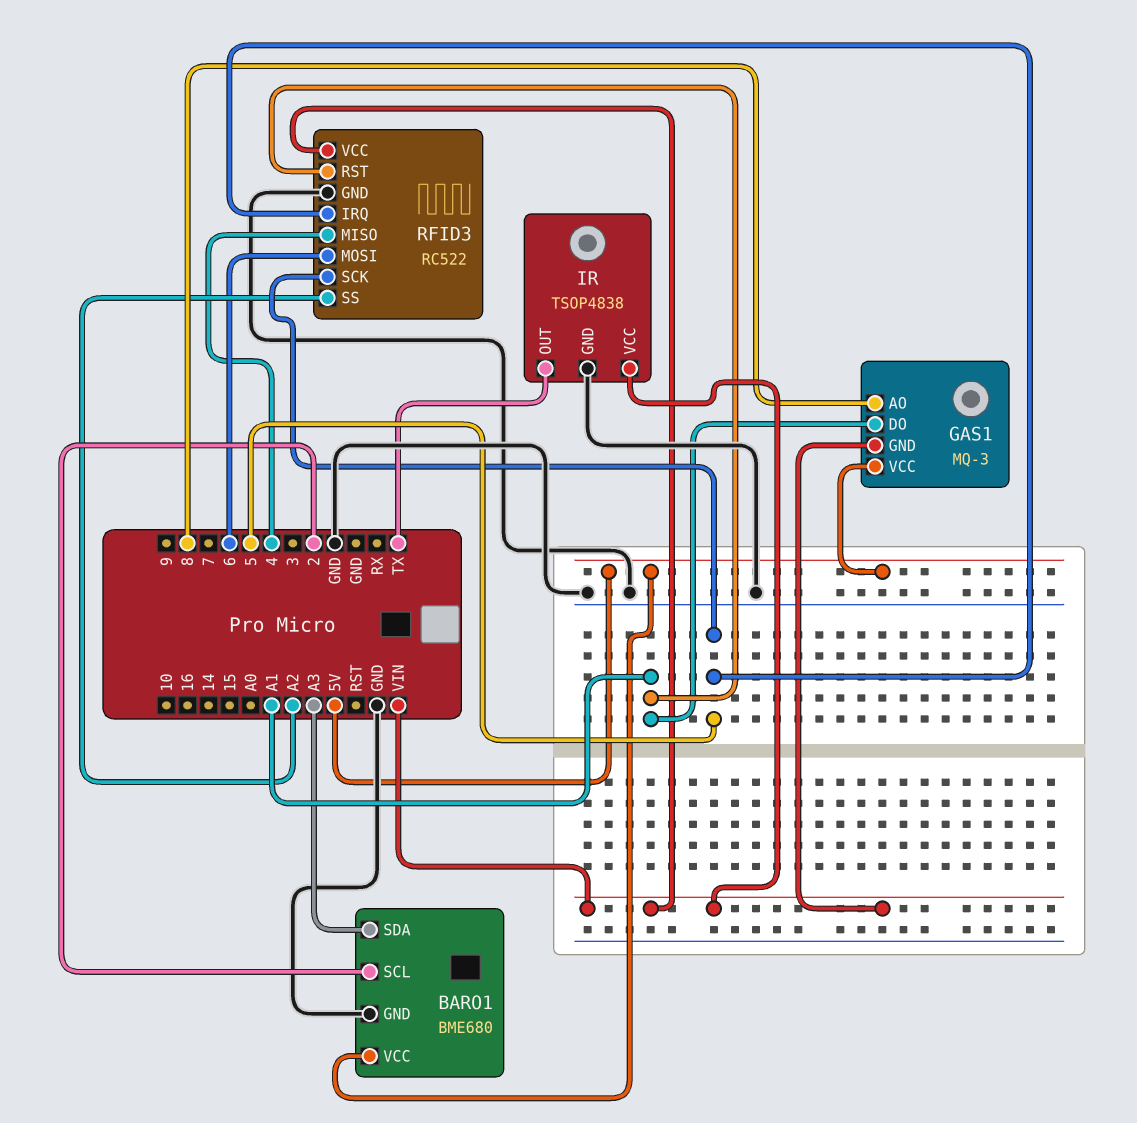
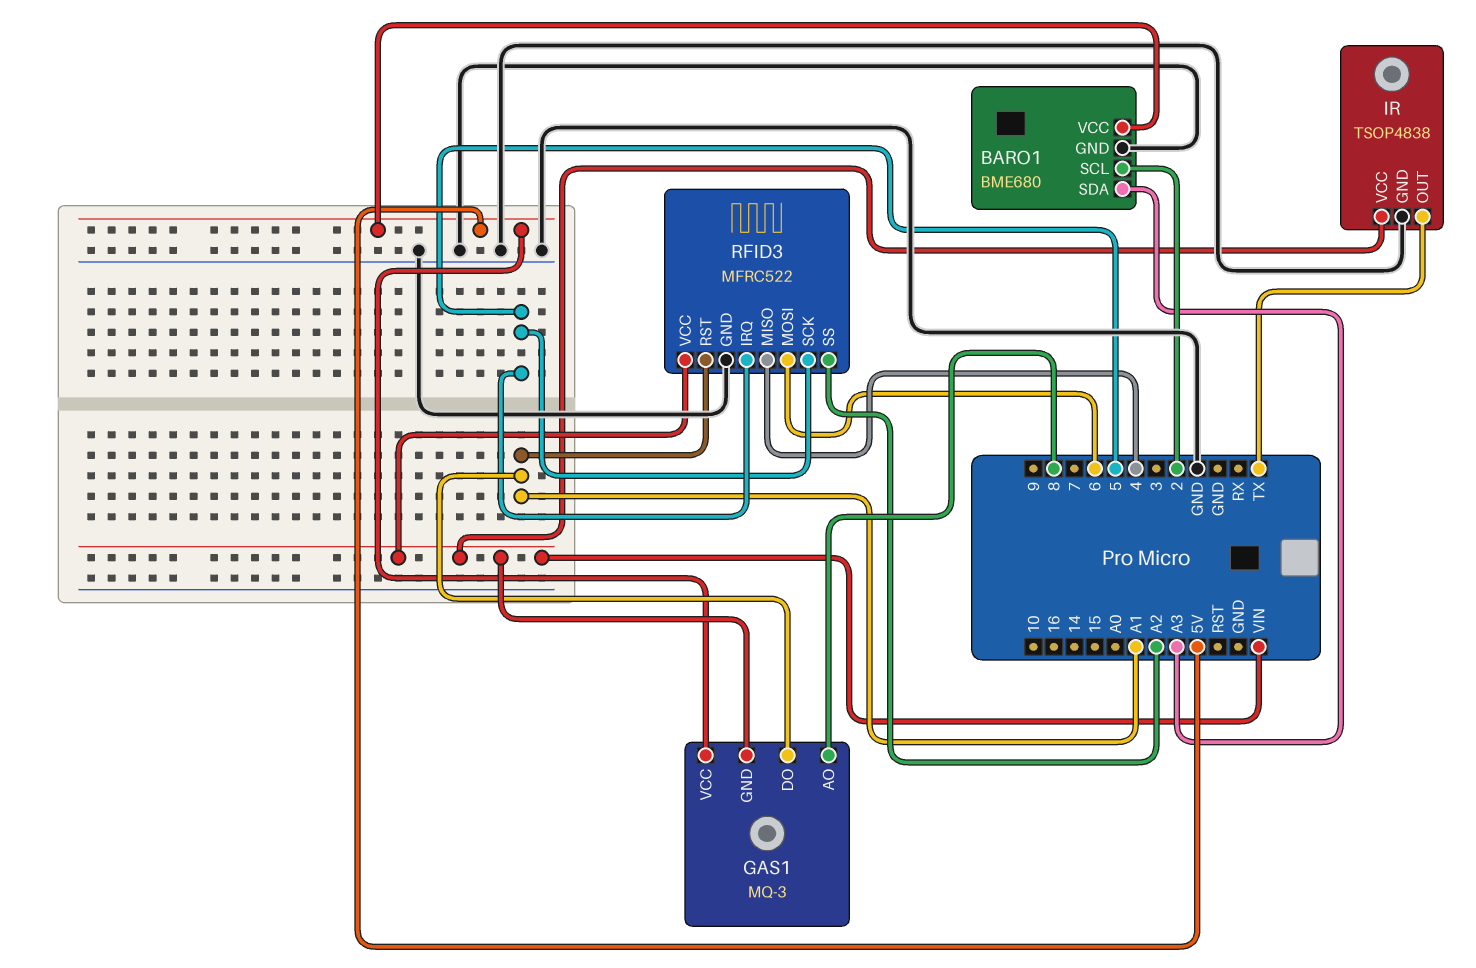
RFID3: RC522 -> MFRC522

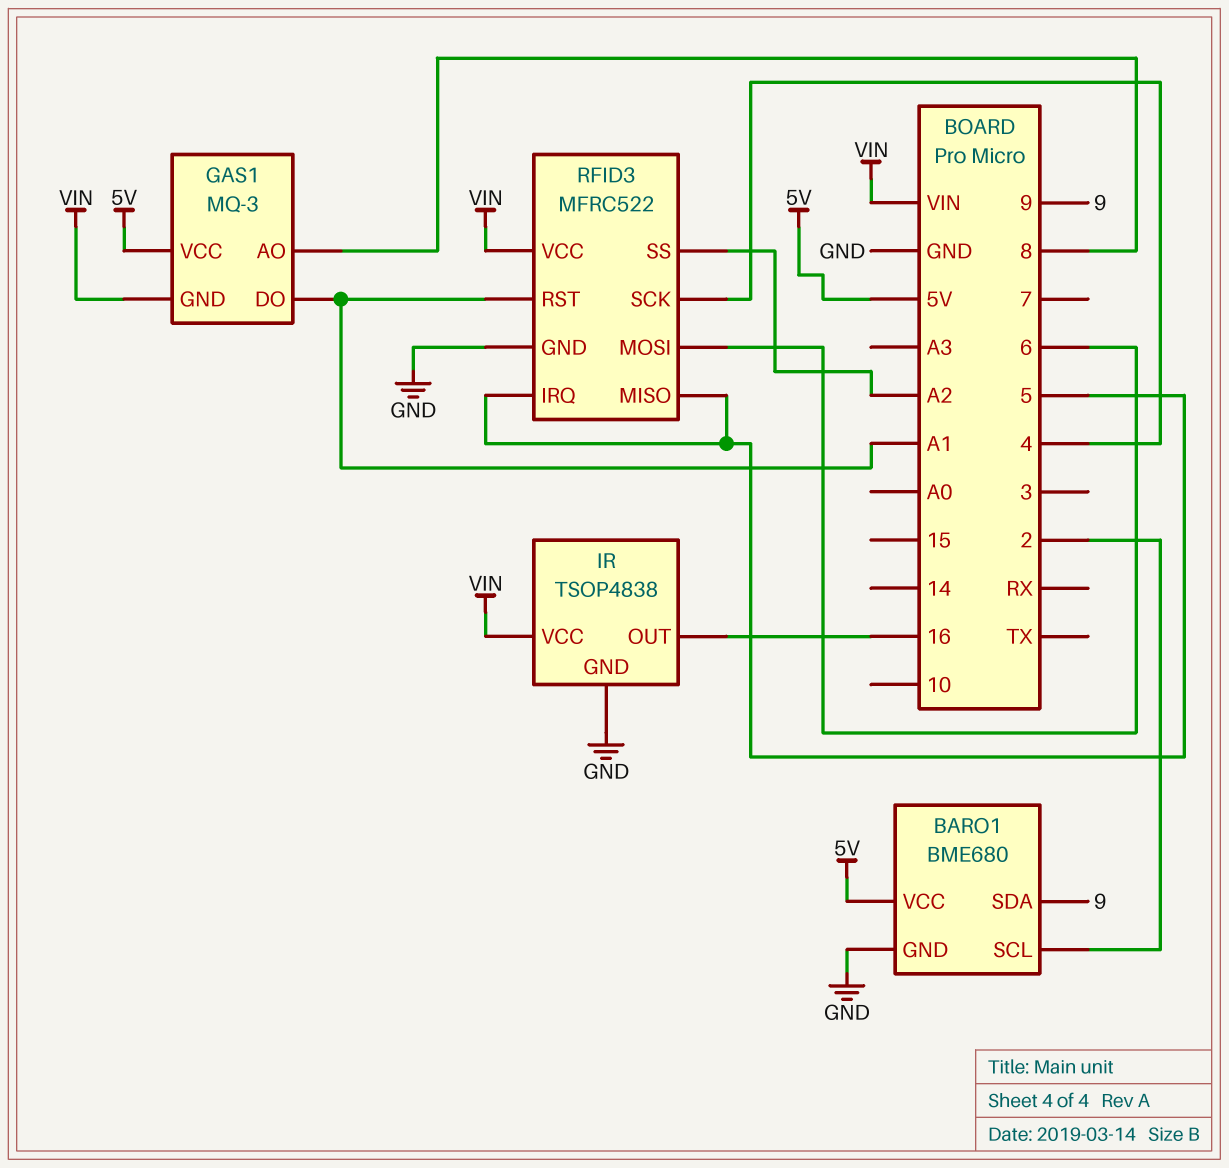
BARO1 pin SDA: A3 -> 9
IR pin OUT: TX -> 16
RFID3 pin MISO: 4 -> 5
RFID3 pin SCK: 5 -> 4

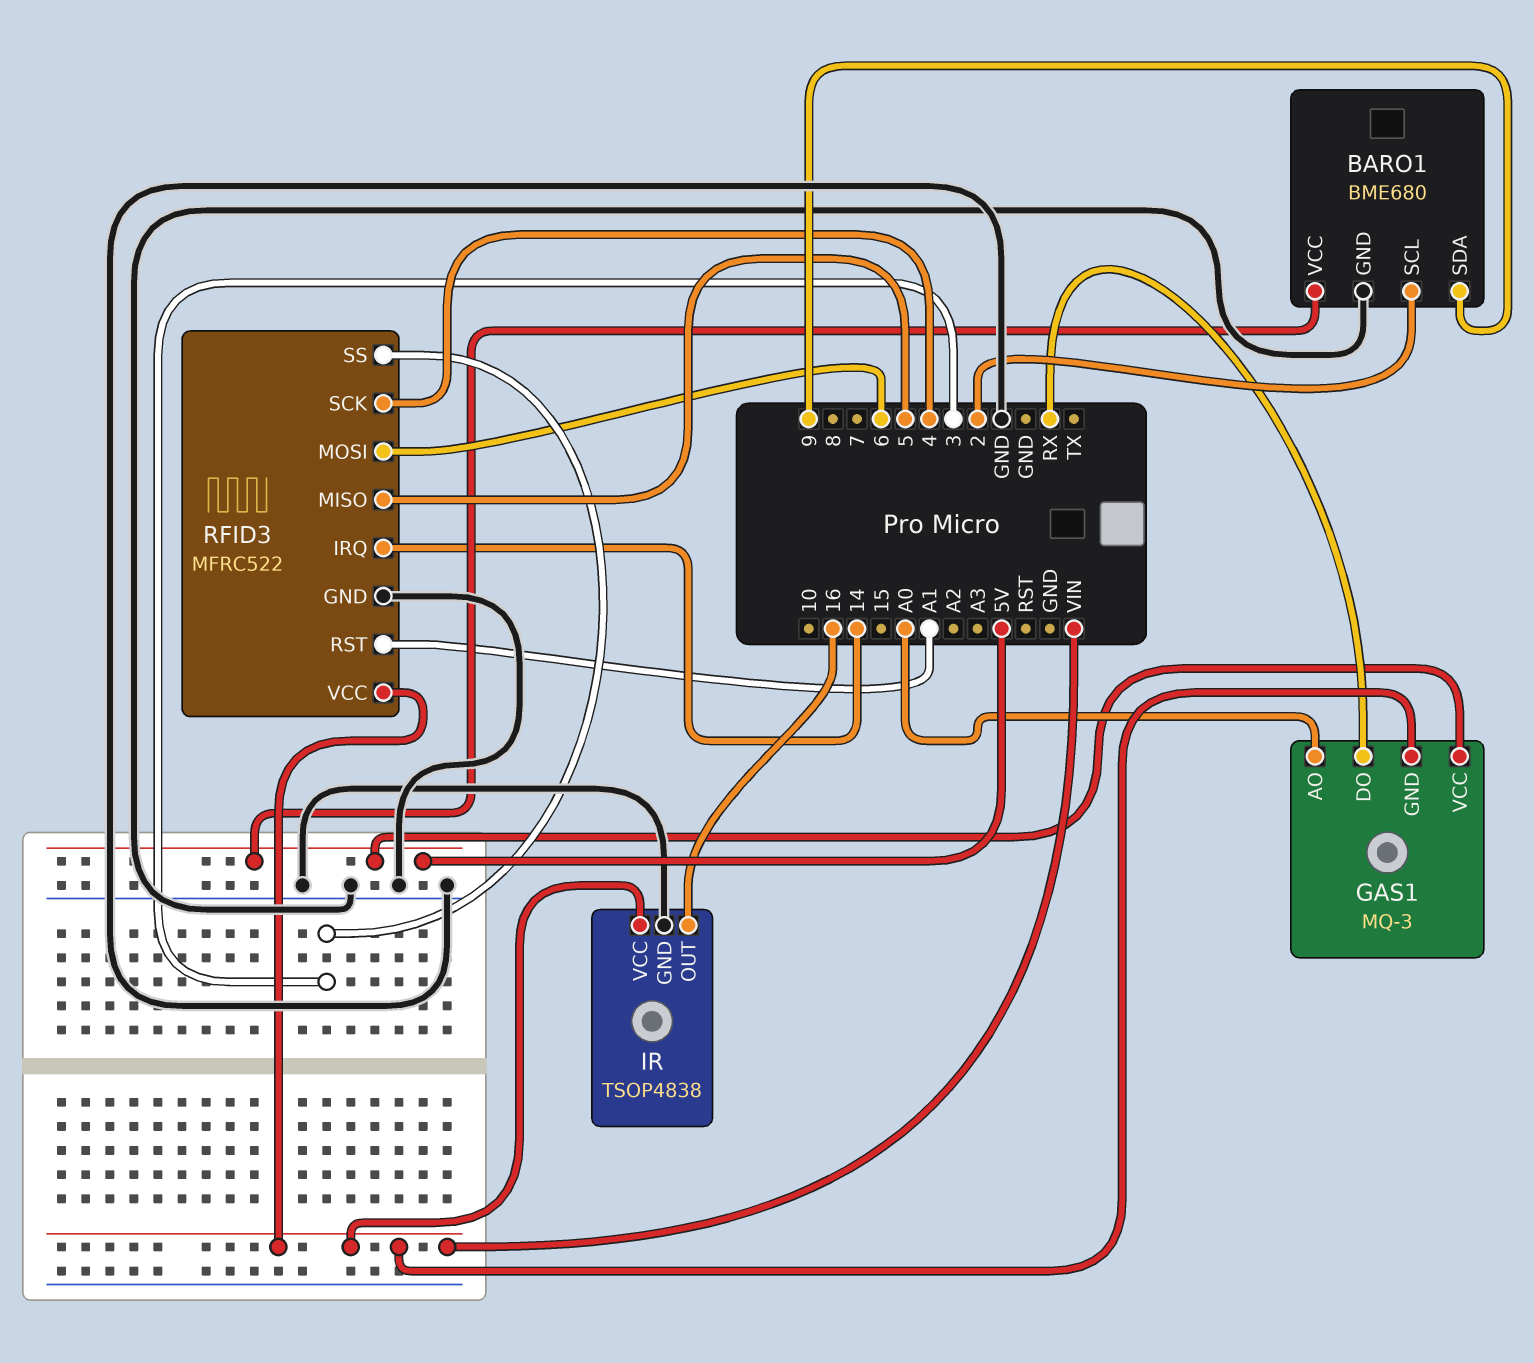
GAS1 pin AO: 8 -> A0
GAS1 pin DO: A1 -> RX
RFID3 pin IRQ: 5 -> 14
RFID3 pin SS: A2 -> 3

